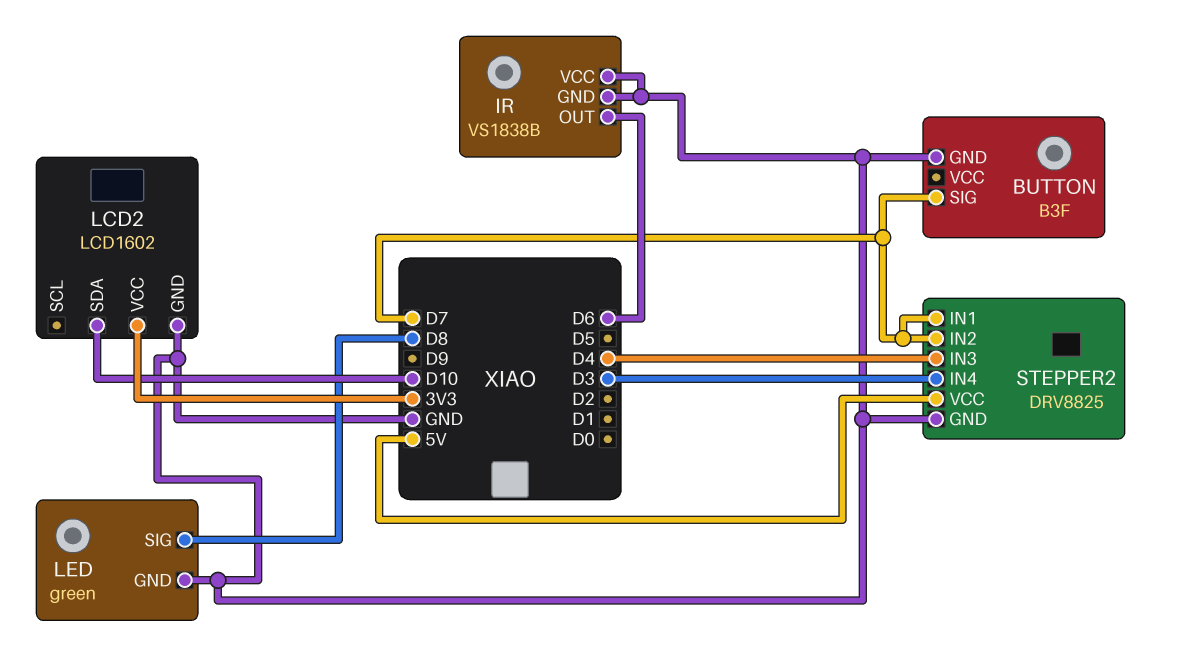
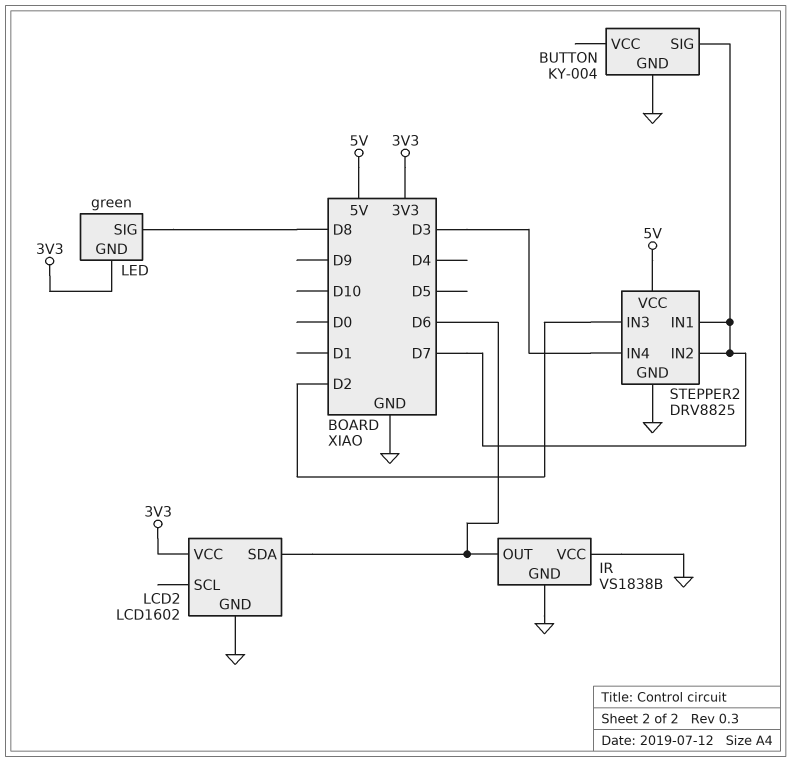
BUTTON: B3F -> KY-004
LCD2 pin SDA: D10 -> D6
LED pin GND: GND -> 3V3
STEPPER2 pin IN3: D4 -> D2

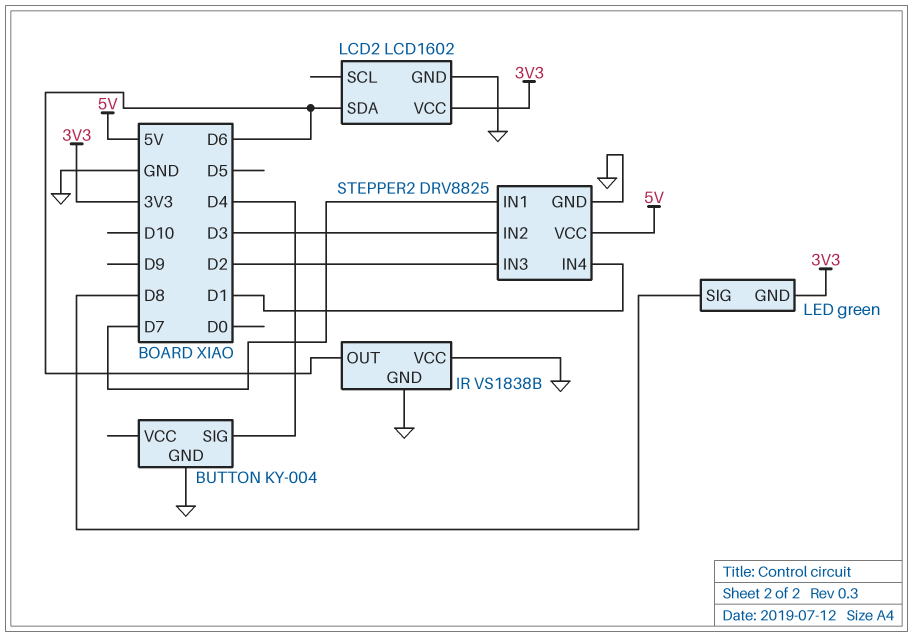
BUTTON pin SIG: D7 -> D4
STEPPER2 pin IN2: D7 -> D3
STEPPER2 pin IN4: D3 -> D1

